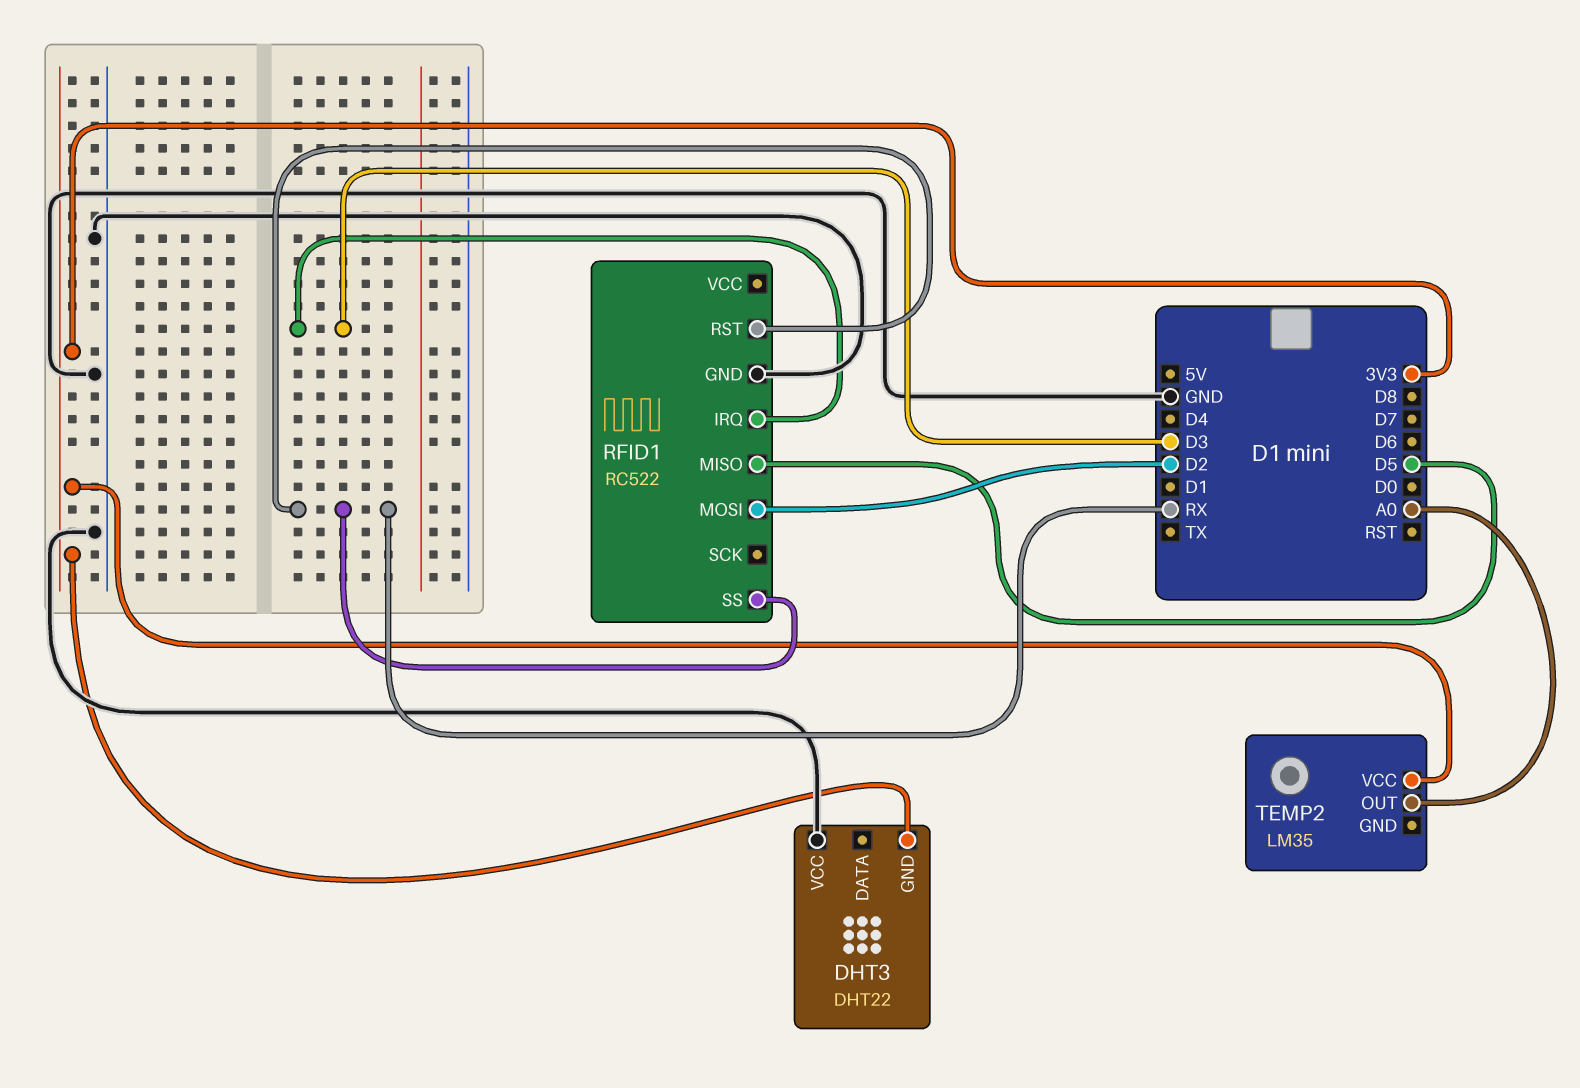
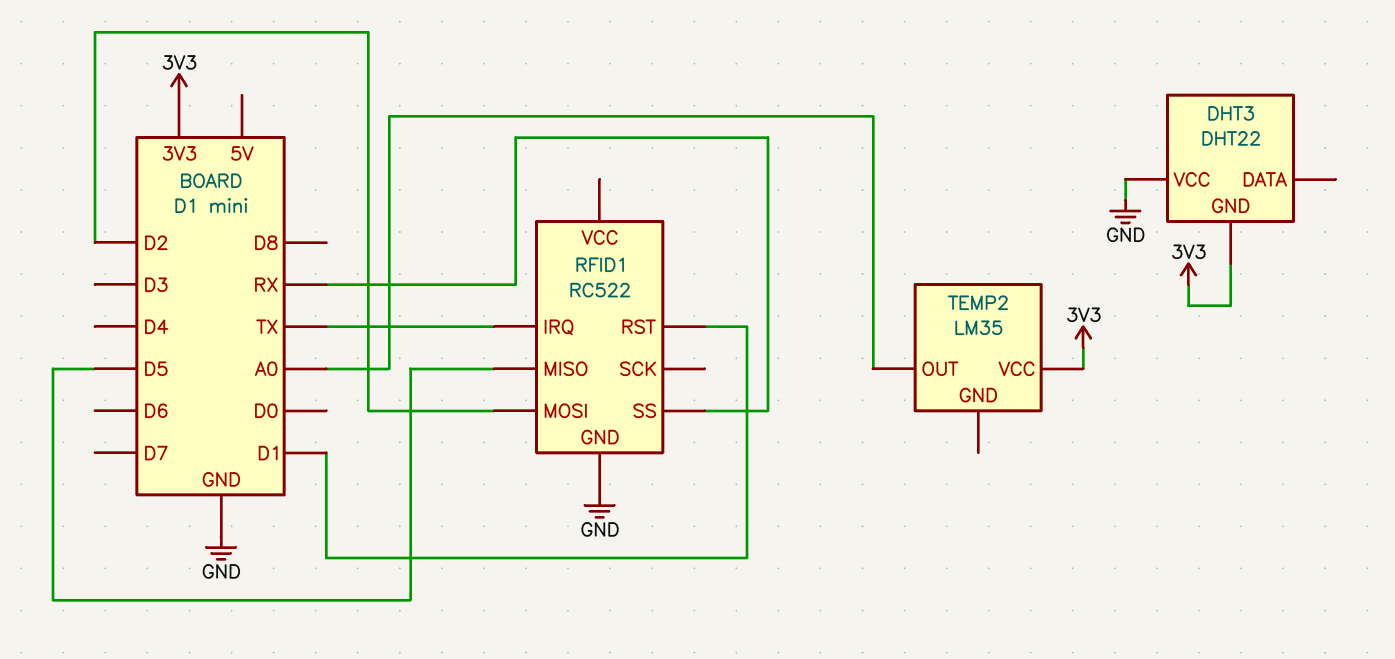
RFID1 pin IRQ: D3 -> TX
RFID1 pin RST: RX -> D1

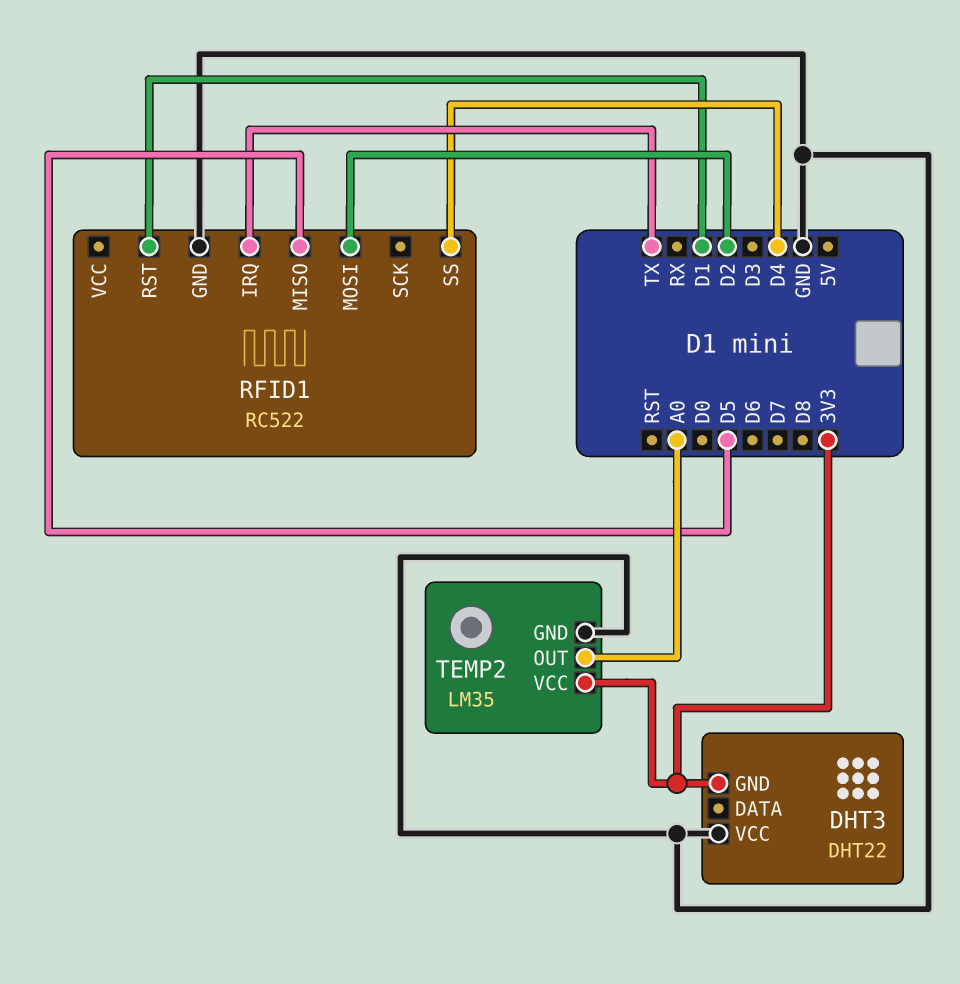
RFID1 pin SS: RX -> D4
TEMP2 pin GND: none -> GND

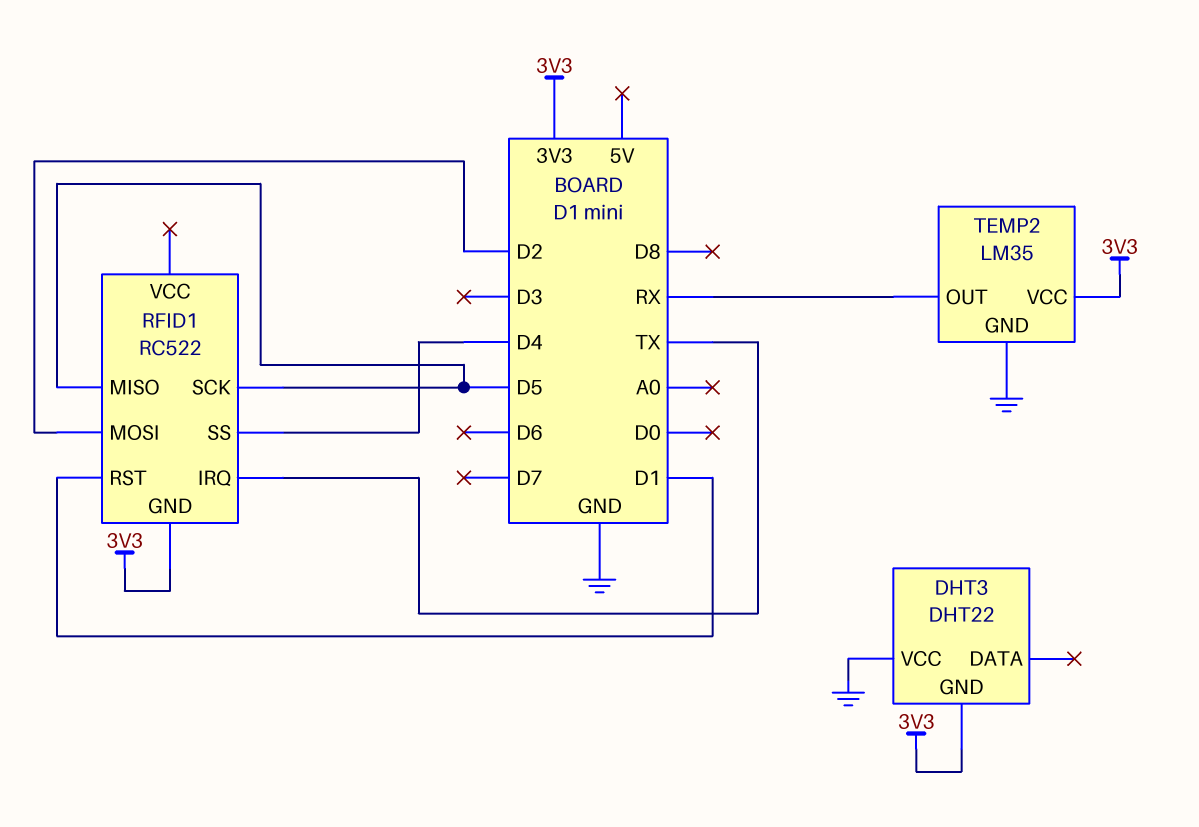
RFID1 pin GND: GND -> 3V3
RFID1 pin SCK: none -> D5
TEMP2 pin OUT: A0 -> RX

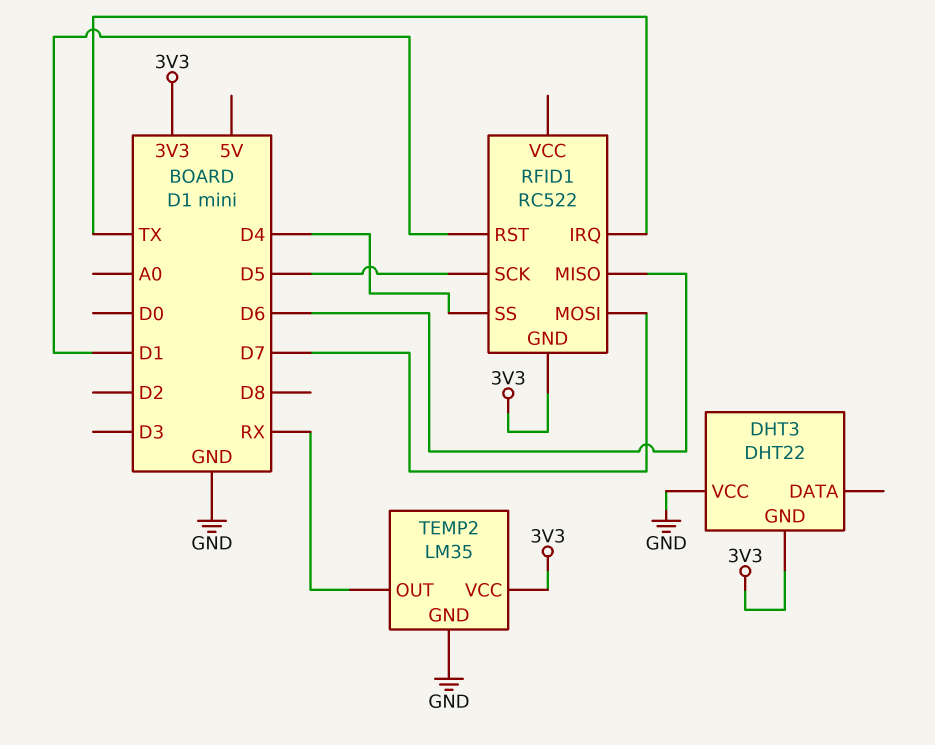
RFID1 pin MISO: D5 -> D6
RFID1 pin MOSI: D2 -> D7

